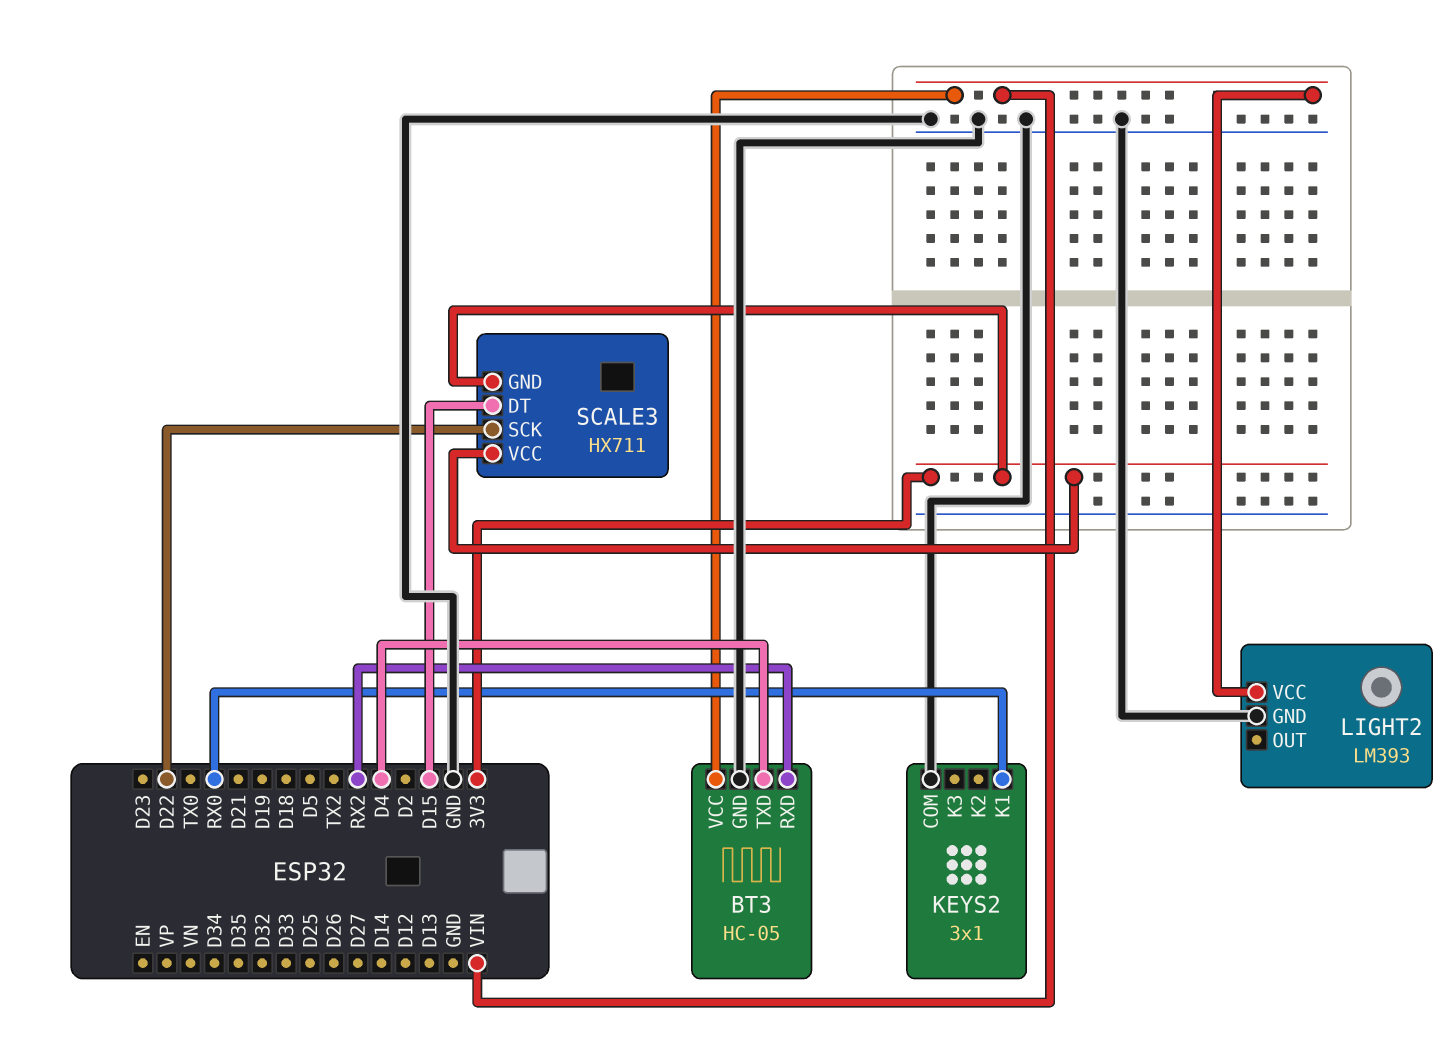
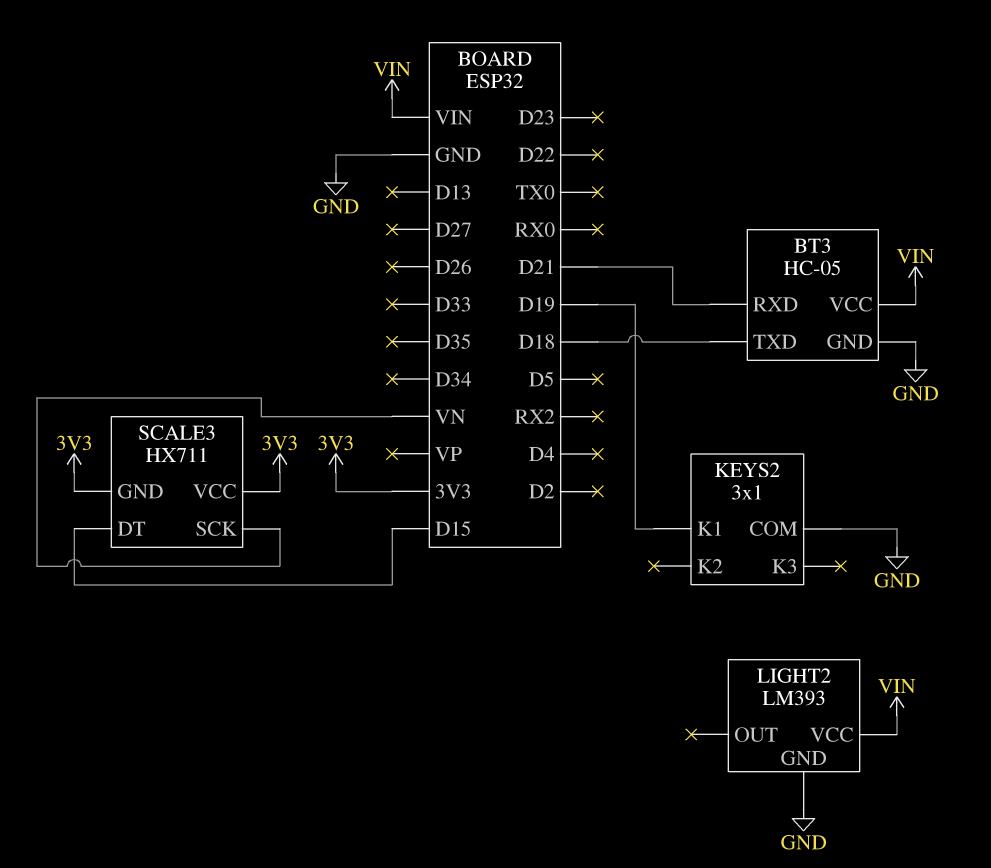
BT3 pin RXD: RX2 -> D21
BT3 pin TXD: D4 -> D18
KEYS2 pin K1: RX0 -> D19
SCALE3 pin SCK: D22 -> VN

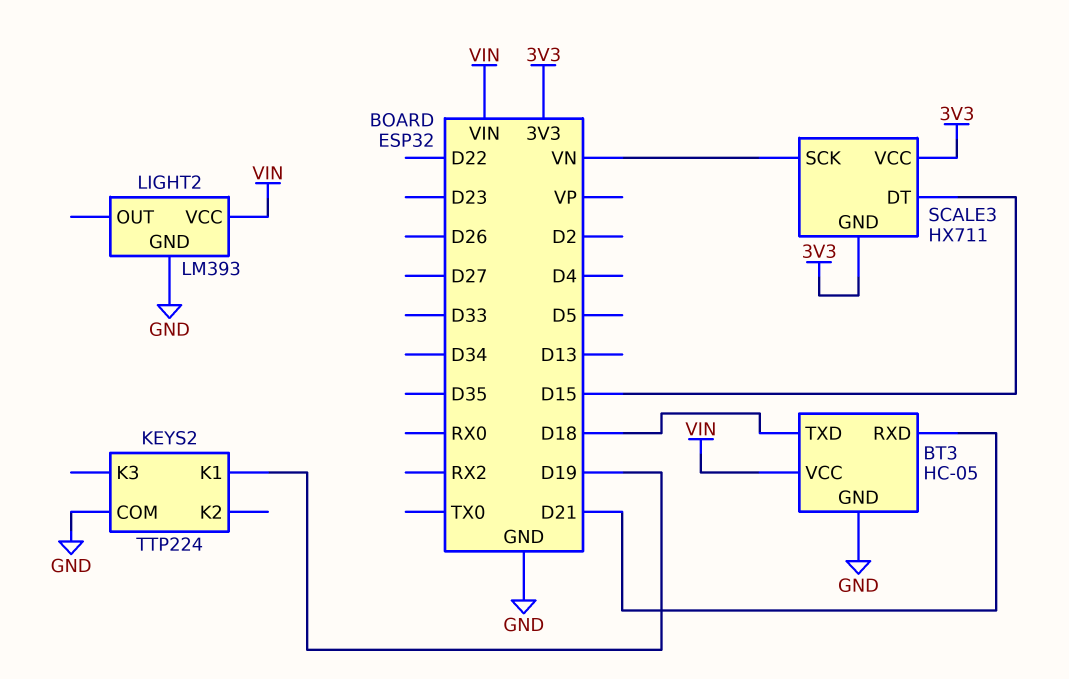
KEYS2: 3x1 -> TTP224

